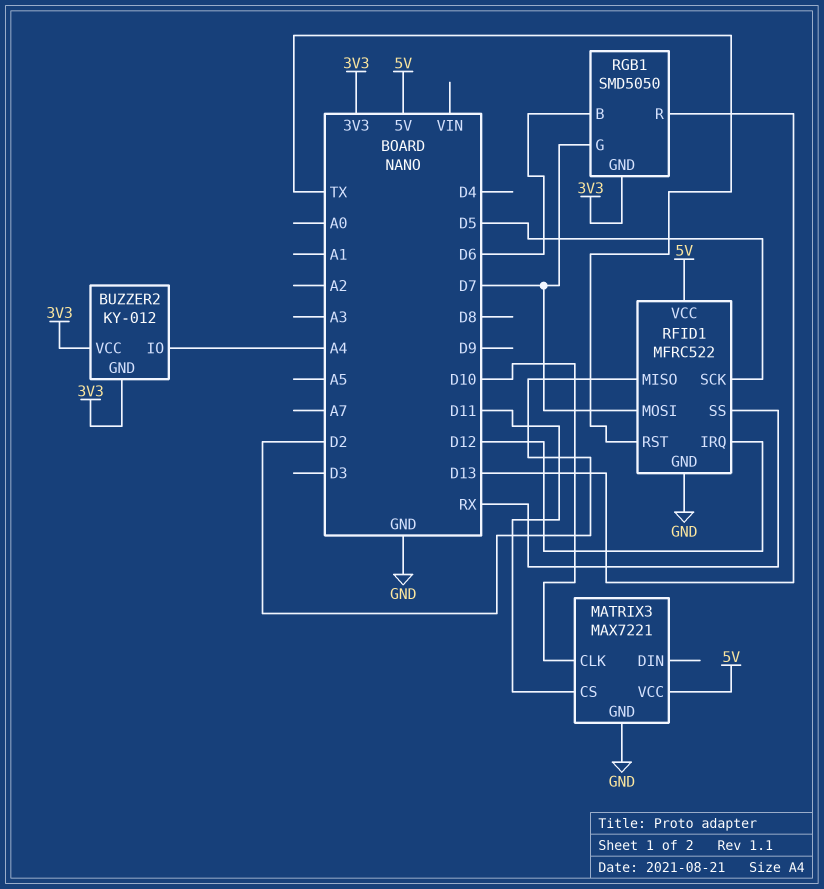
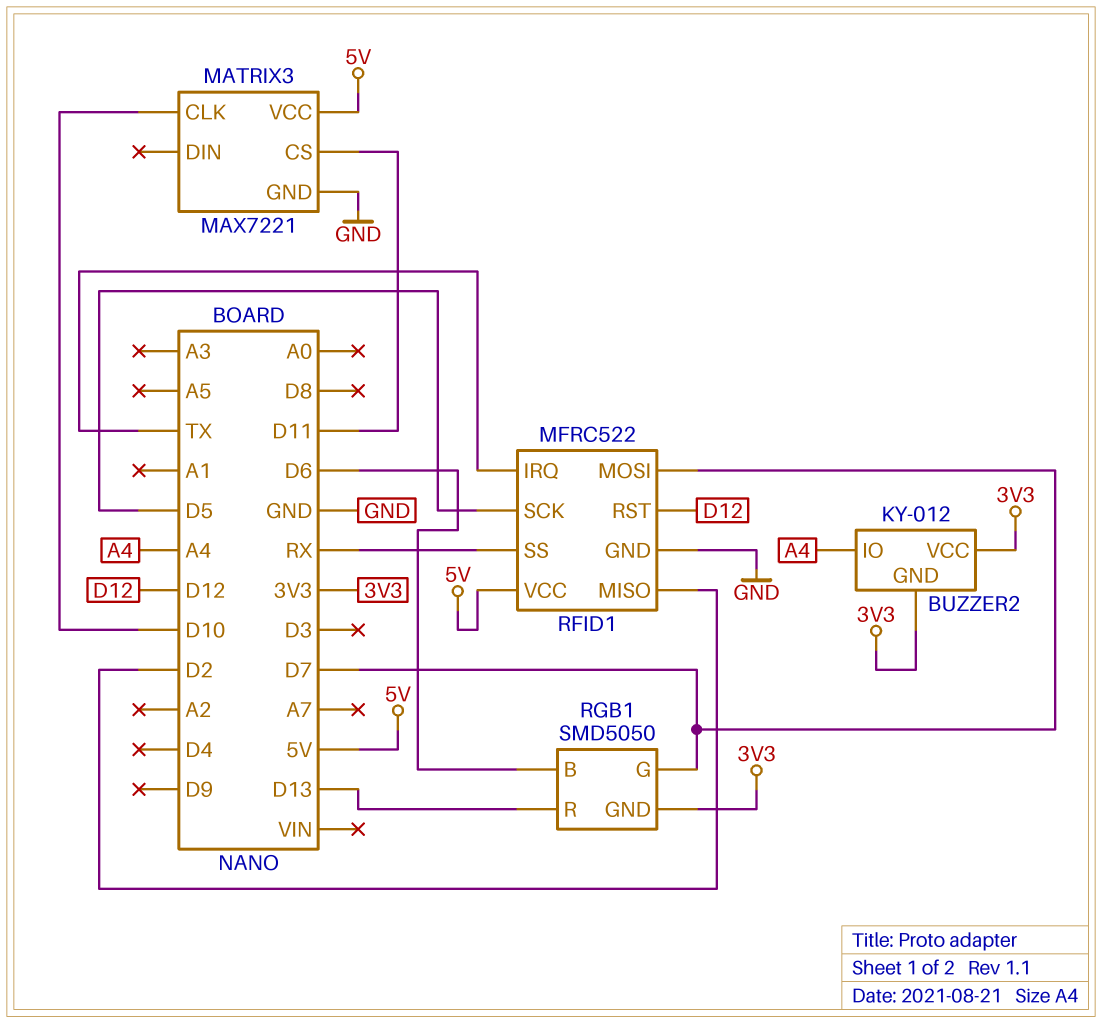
RFID1 pin IRQ: D12 -> TX
RFID1 pin RST: TX -> D12

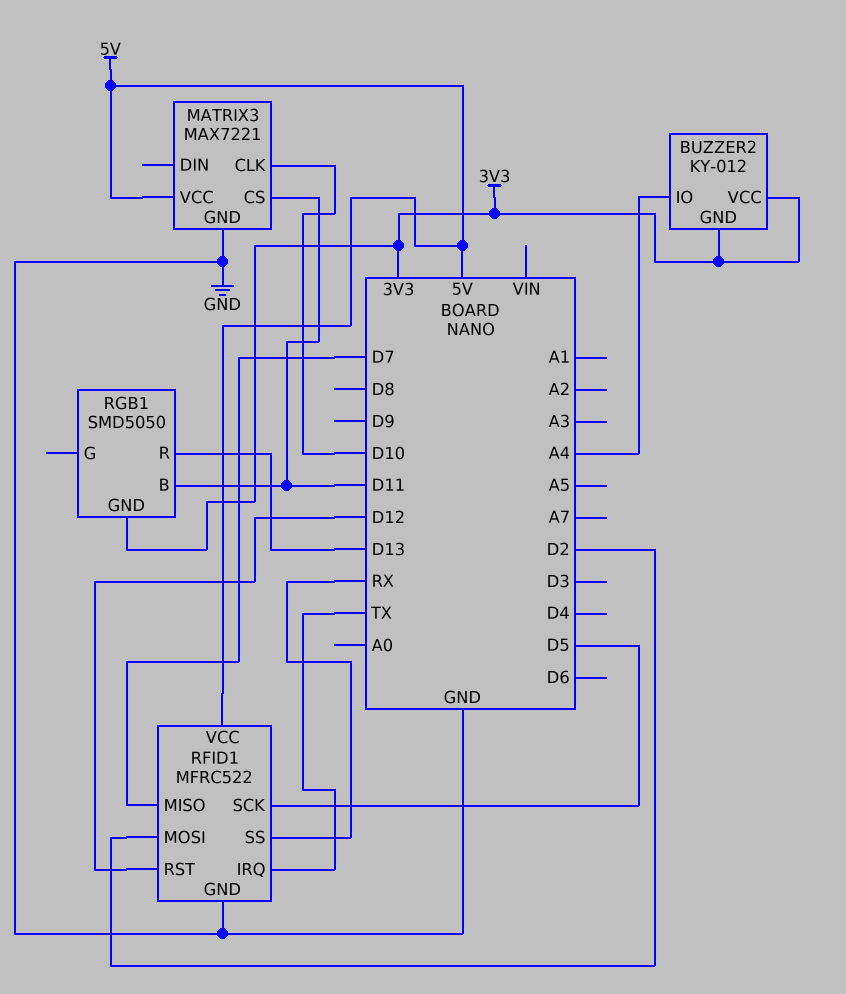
RFID1 pin MISO: D2 -> D7
RFID1 pin MOSI: D7 -> D2
RGB1 pin B: D6 -> D11
RGB1 pin G: D7 -> none

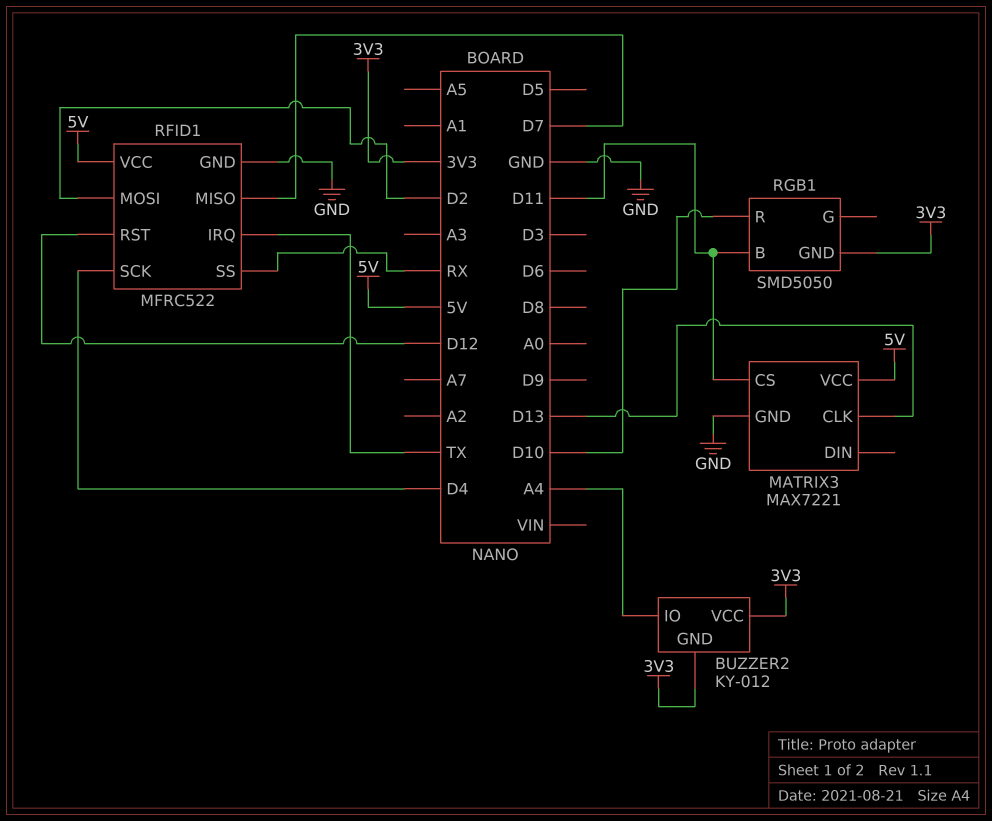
MATRIX3 pin CLK: D10 -> D13
RFID1 pin SCK: D5 -> D4
RGB1 pin R: D13 -> D10

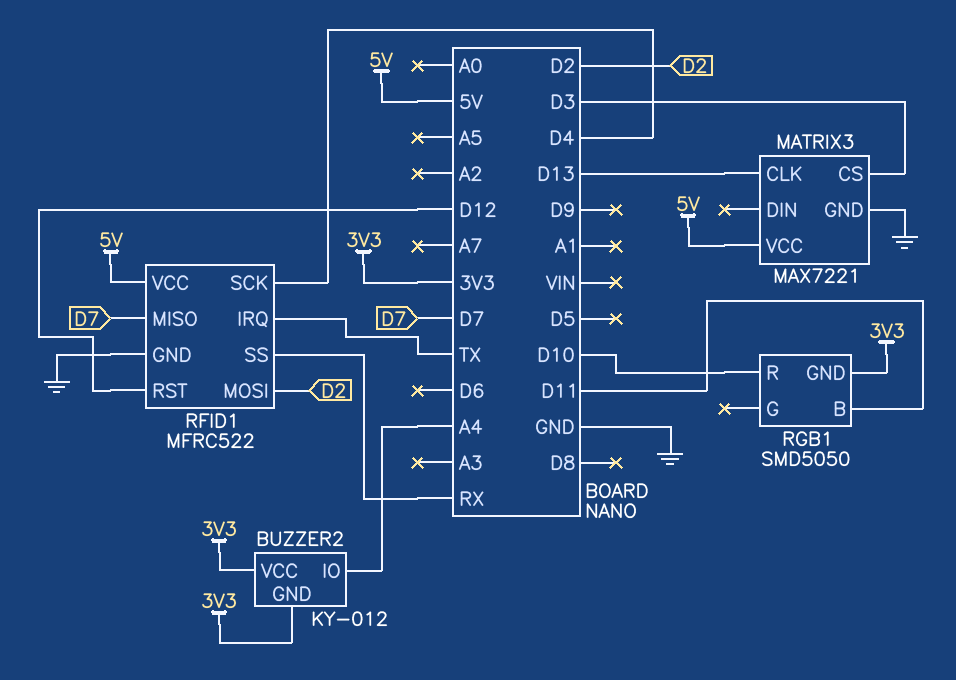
MATRIX3 pin CS: D11 -> D3

